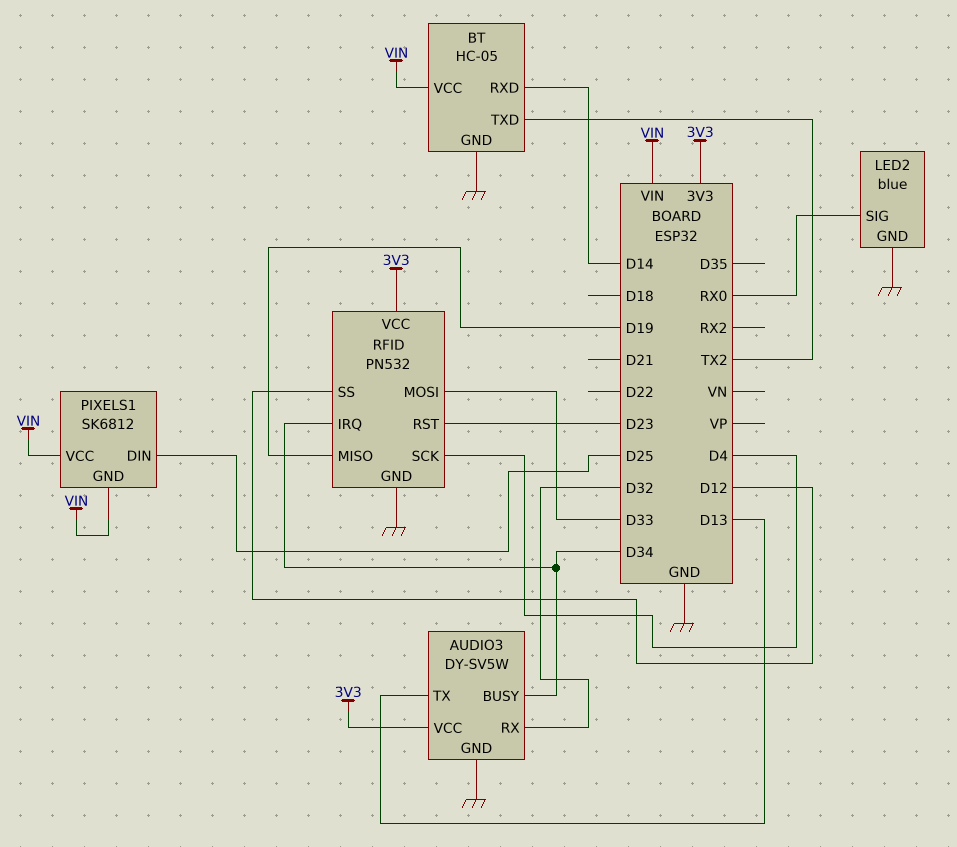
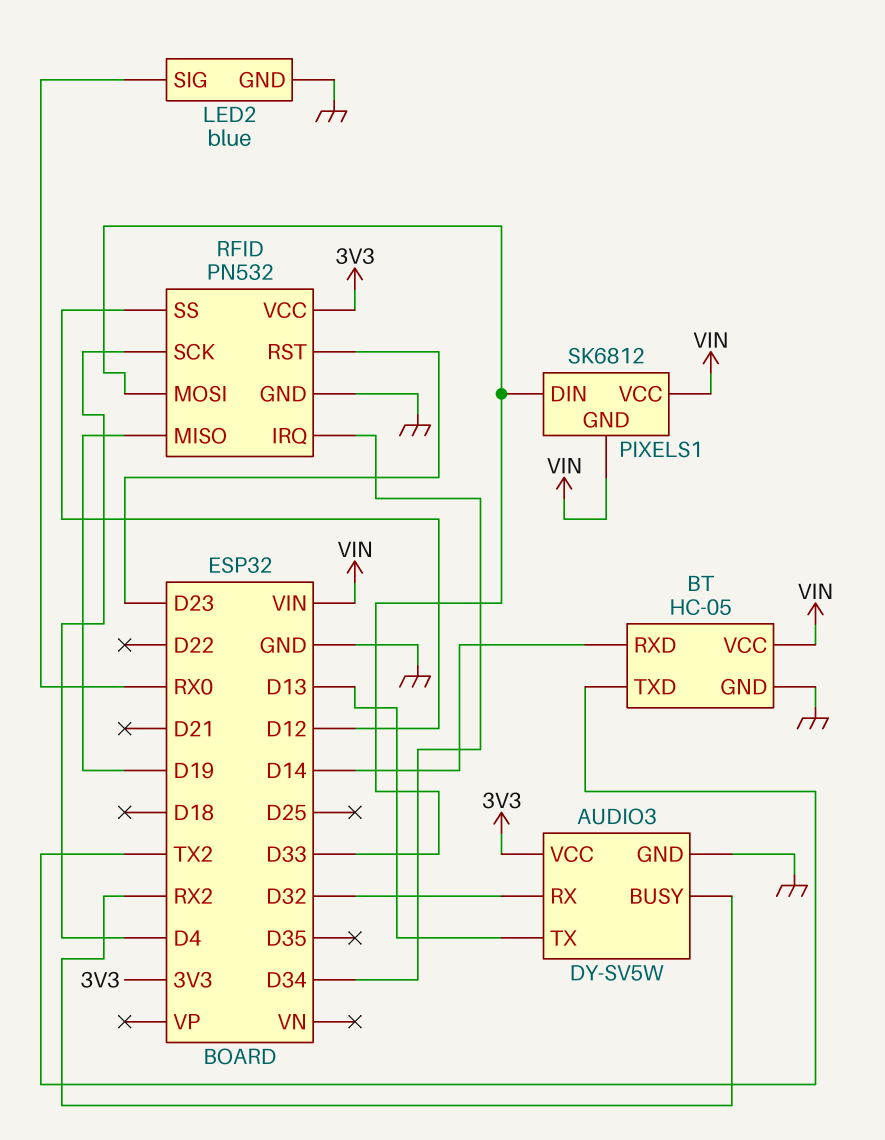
AUDIO3 pin BUSY: D34 -> RX2
PIXELS1 pin DIN: D25 -> D33

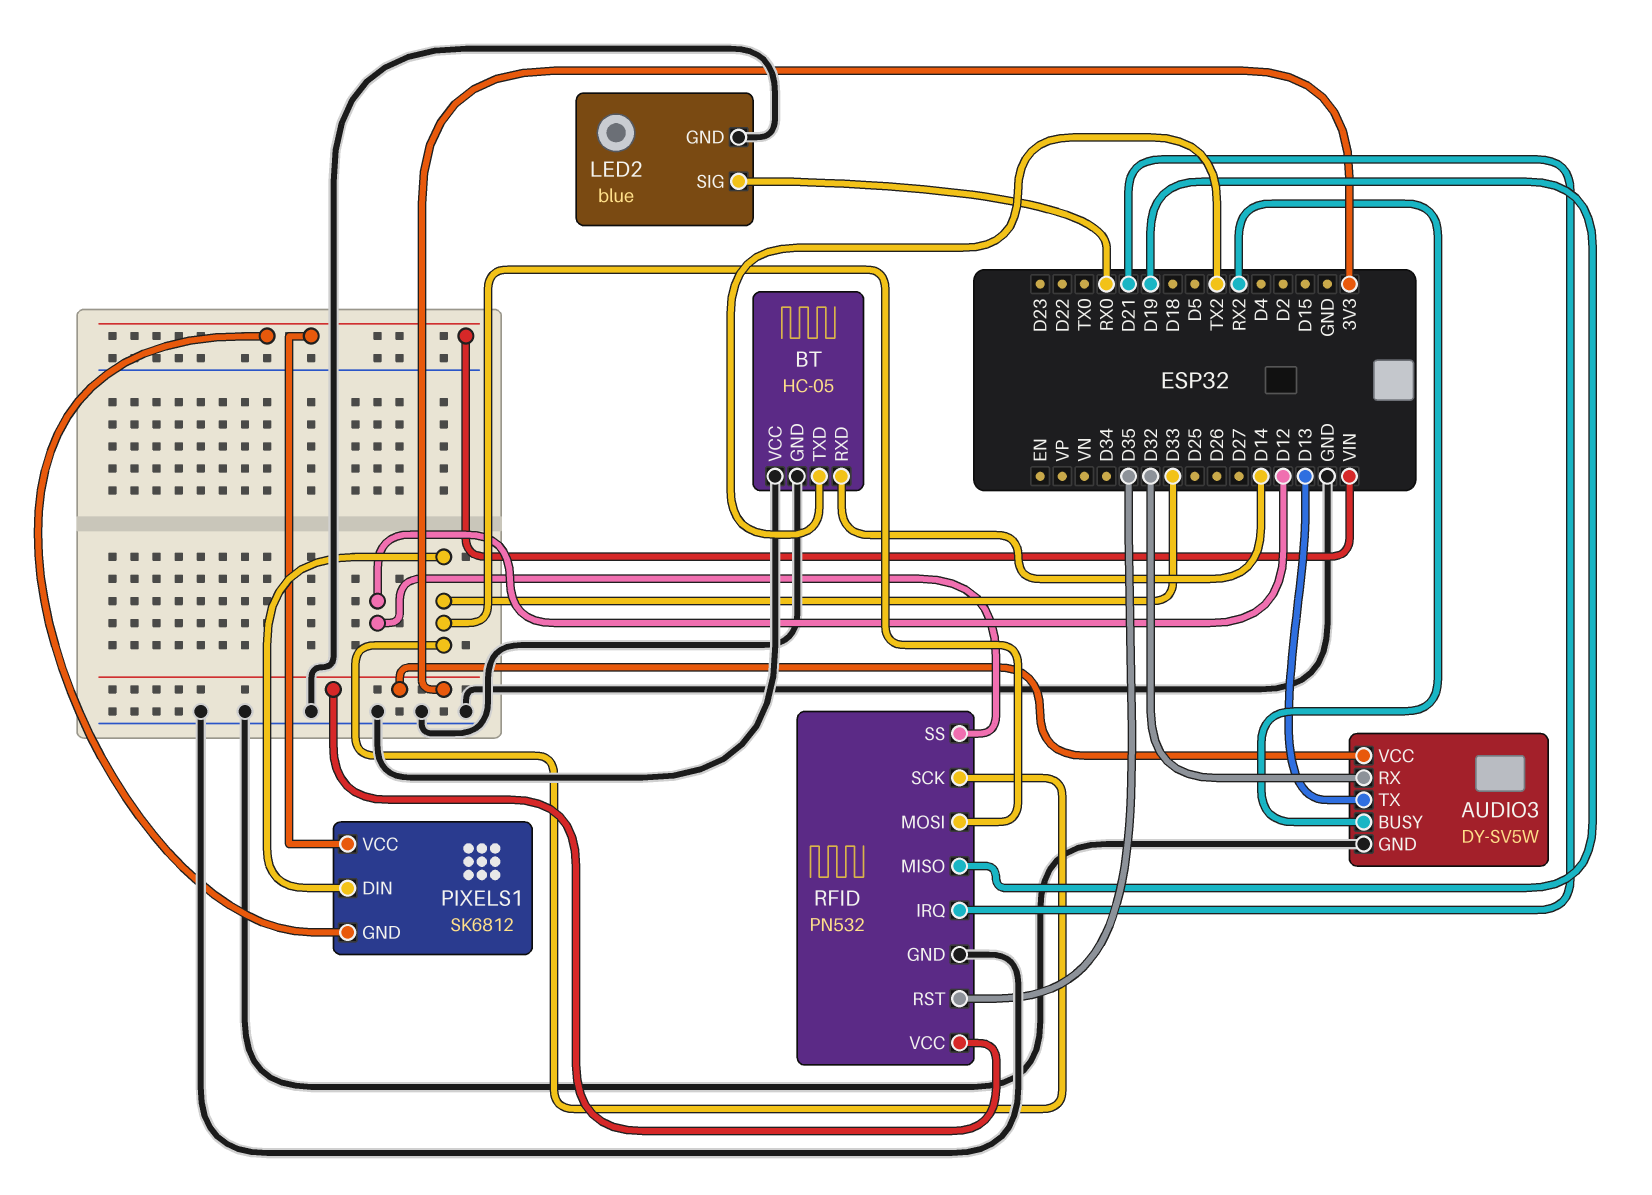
BT pin VCC: VIN -> GND
RFID pin IRQ: D34 -> D21
RFID pin RST: D23 -> D35
RFID pin SCK: D4 -> D33

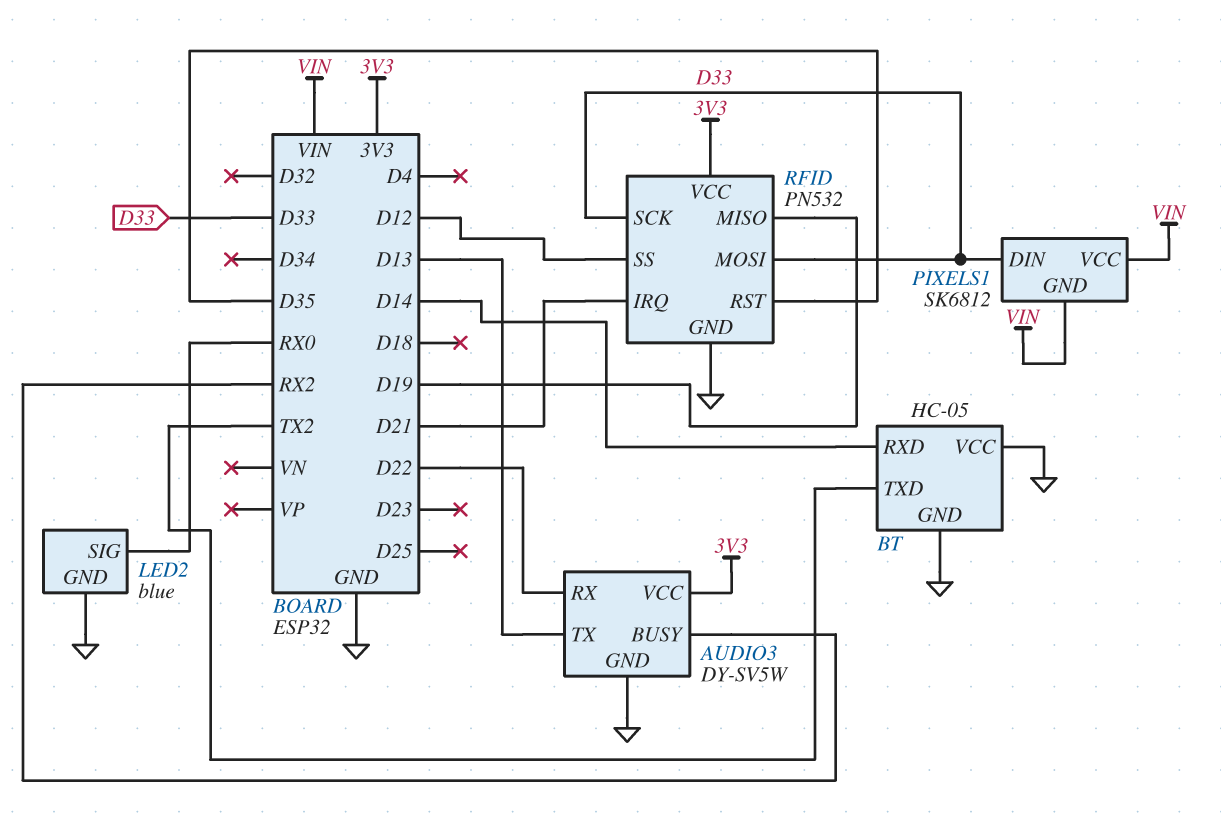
AUDIO3 pin RX: D32 -> D22

